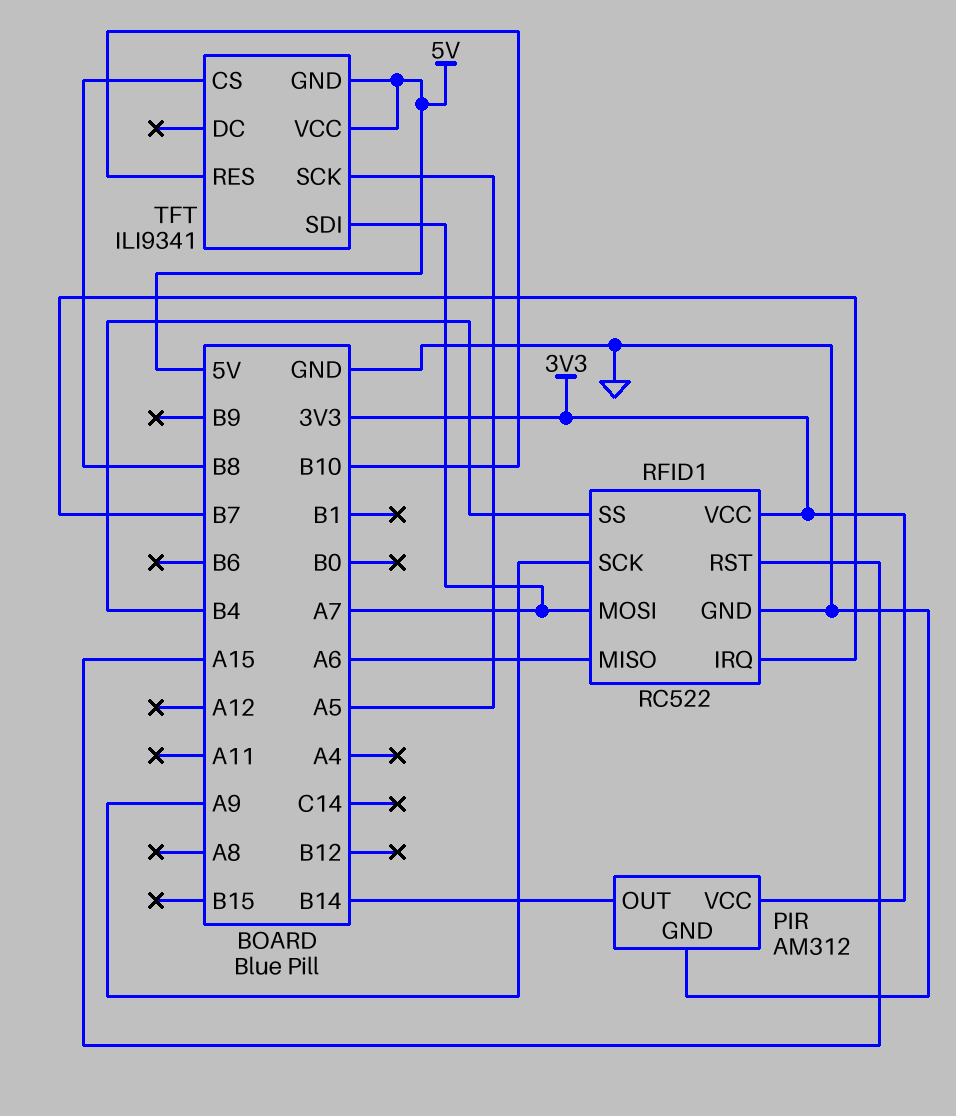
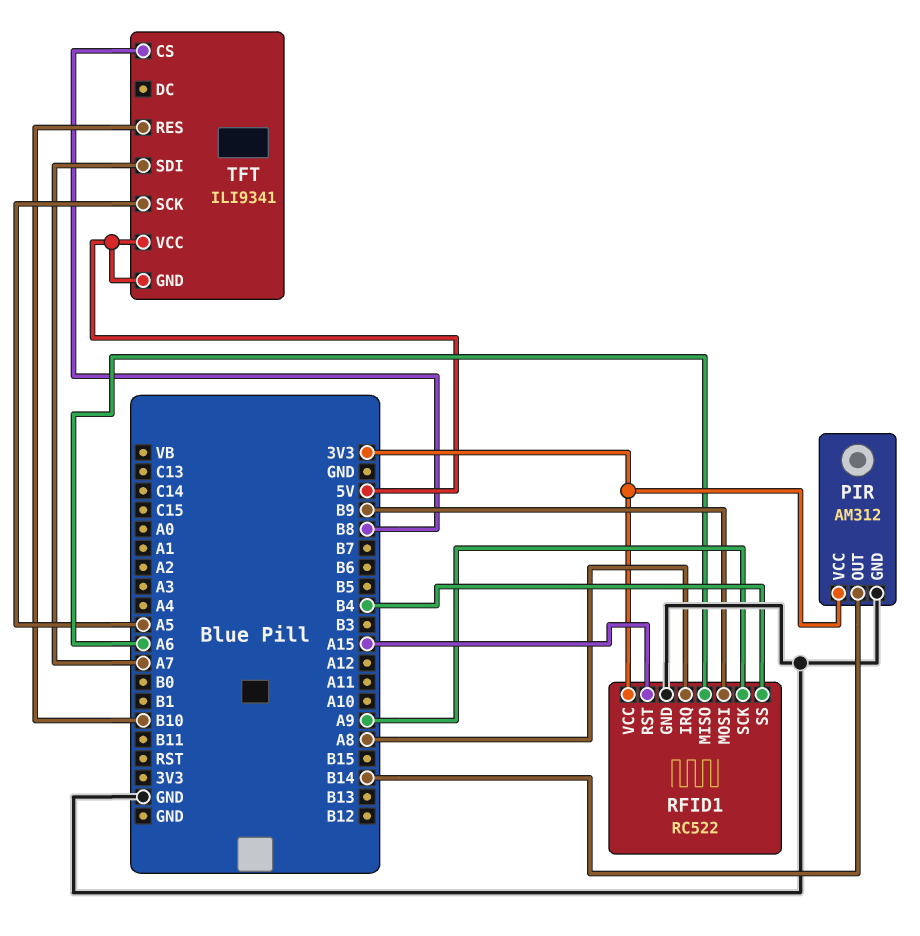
RFID1 pin IRQ: B7 -> A8
RFID1 pin MOSI: A7 -> B9

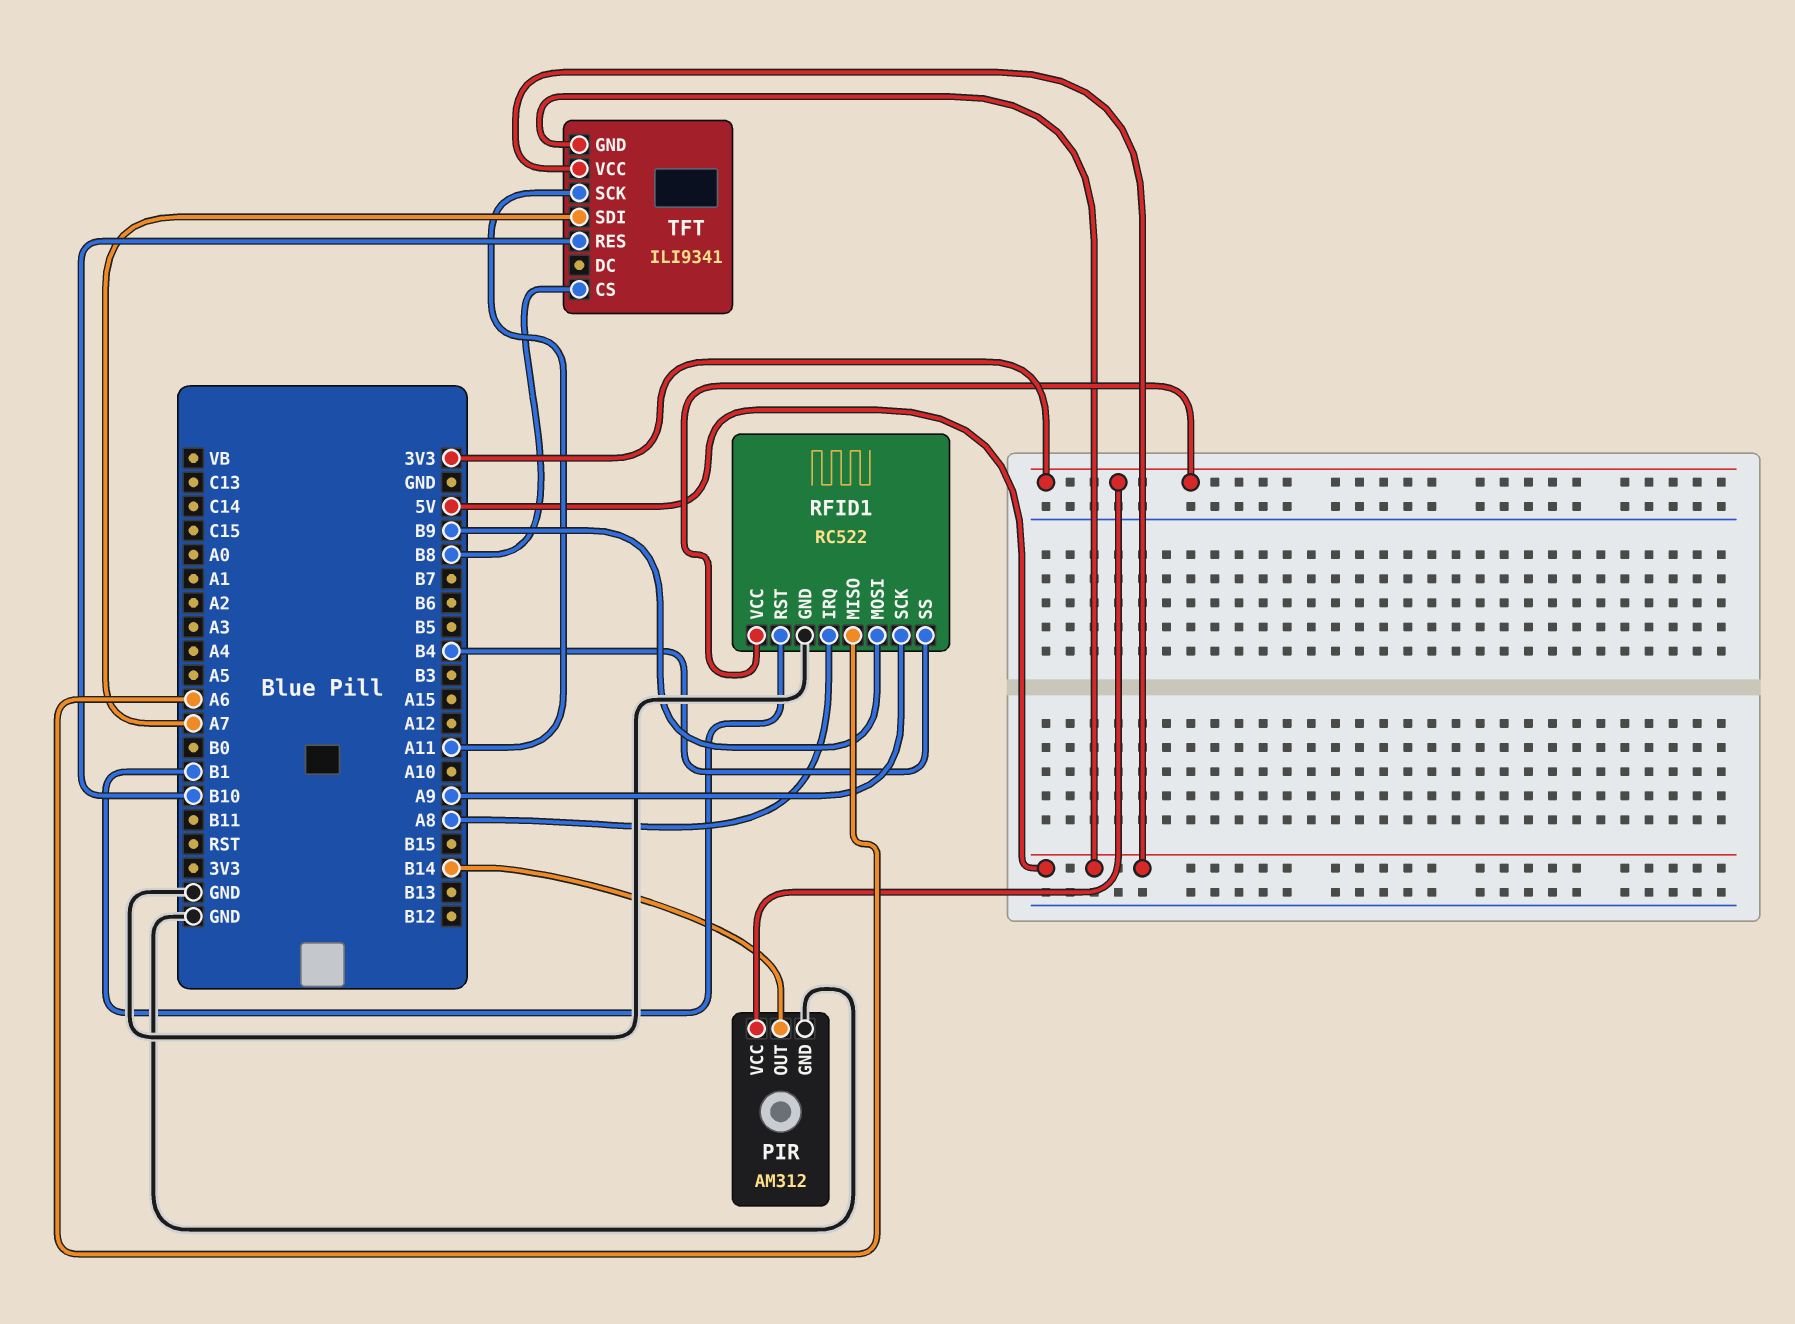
RFID1 pin RST: A15 -> B1
TFT pin SCK: A5 -> A11

